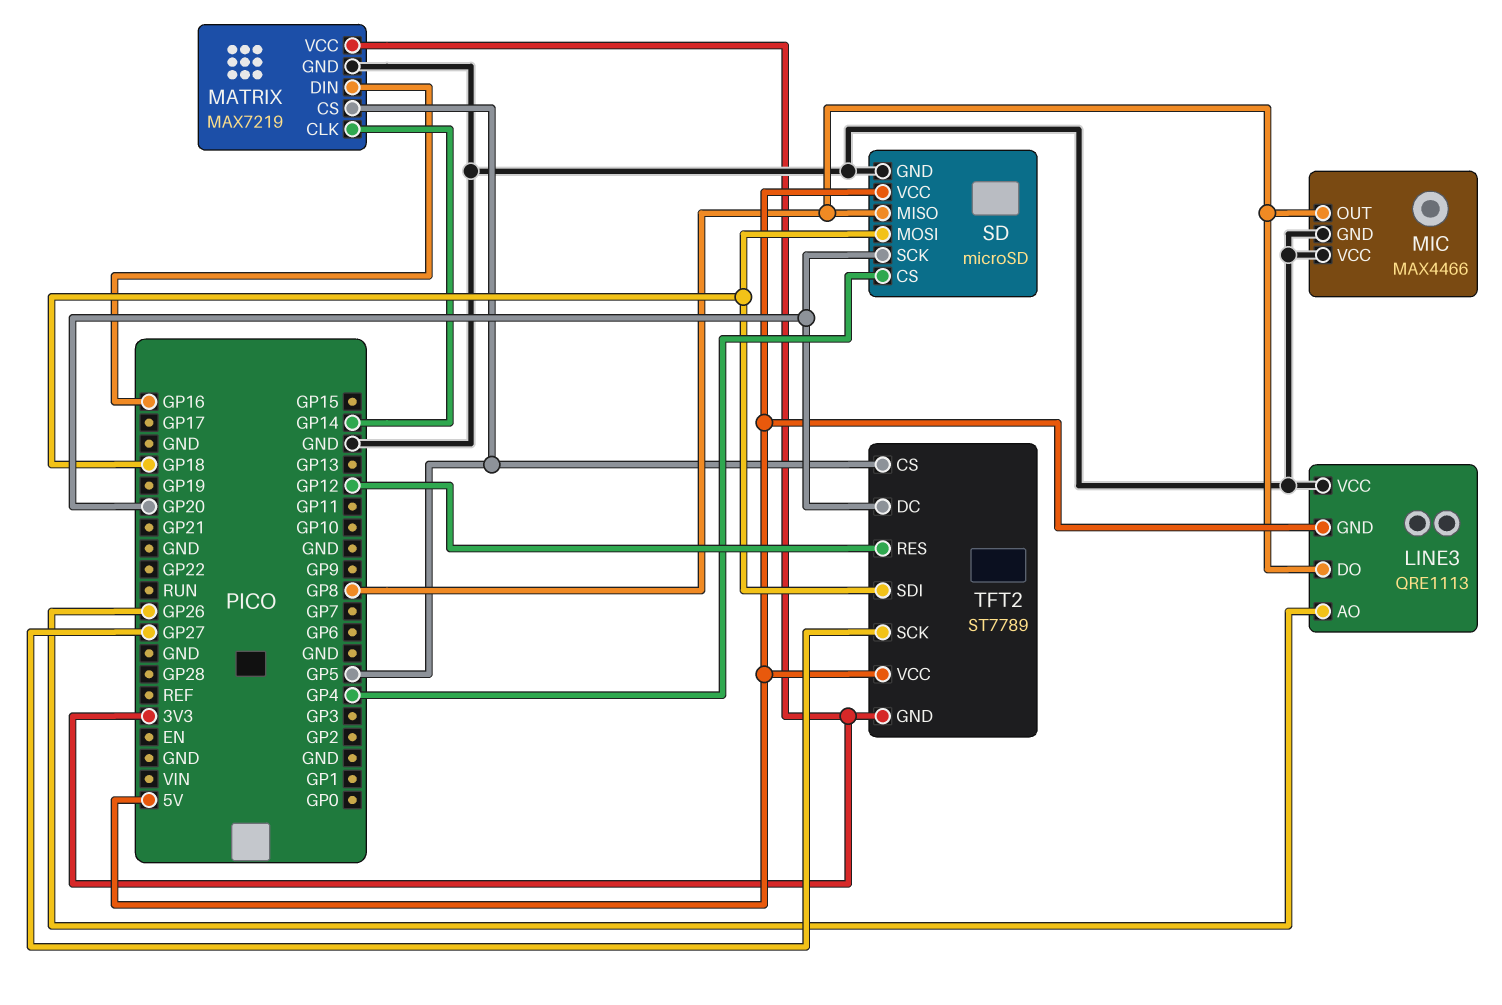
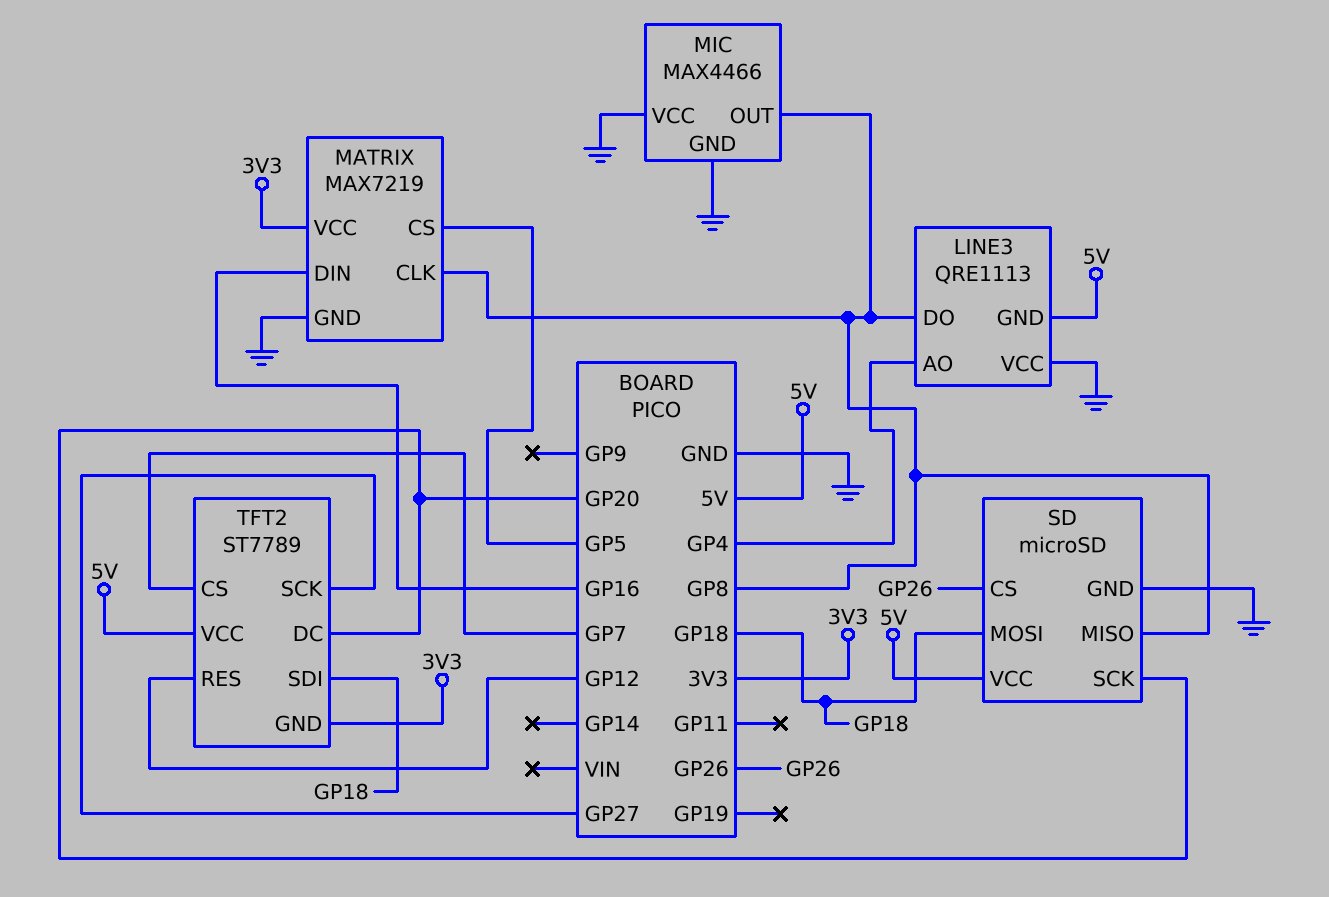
LINE3 pin AO: GP26 -> GP4
MATRIX pin CLK: GP14 -> GP8
SD pin CS: GP4 -> GP26
TFT2 pin CS: GP5 -> GP7

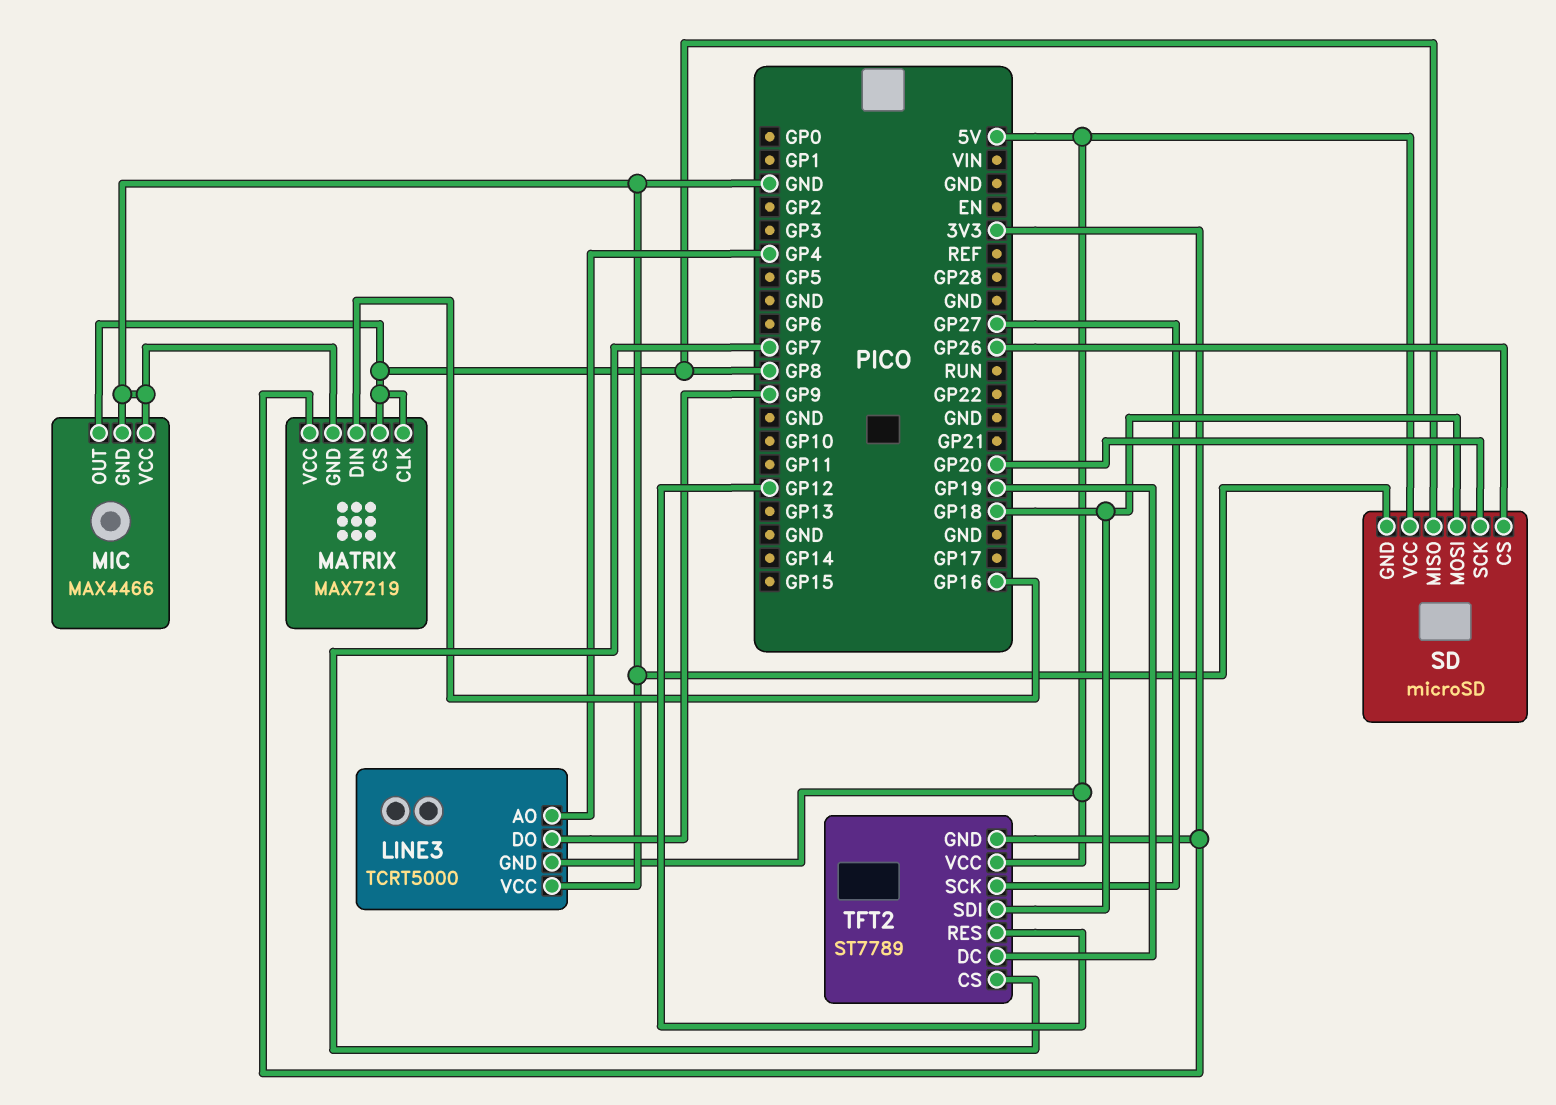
LINE3: QRE1113 -> TCRT5000
LINE3 pin DO: GP8 -> GP9
MATRIX pin CS: GP5 -> GP8
TFT2 pin DC: GP20 -> GP19

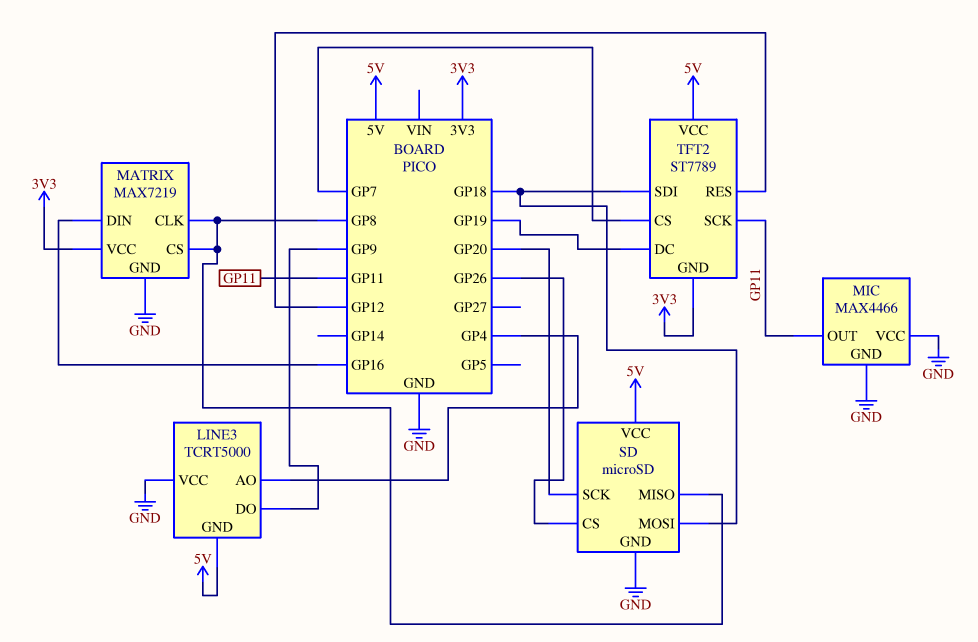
MIC pin OUT: GP8 -> GP11
TFT2 pin SCK: GP27 -> GP11

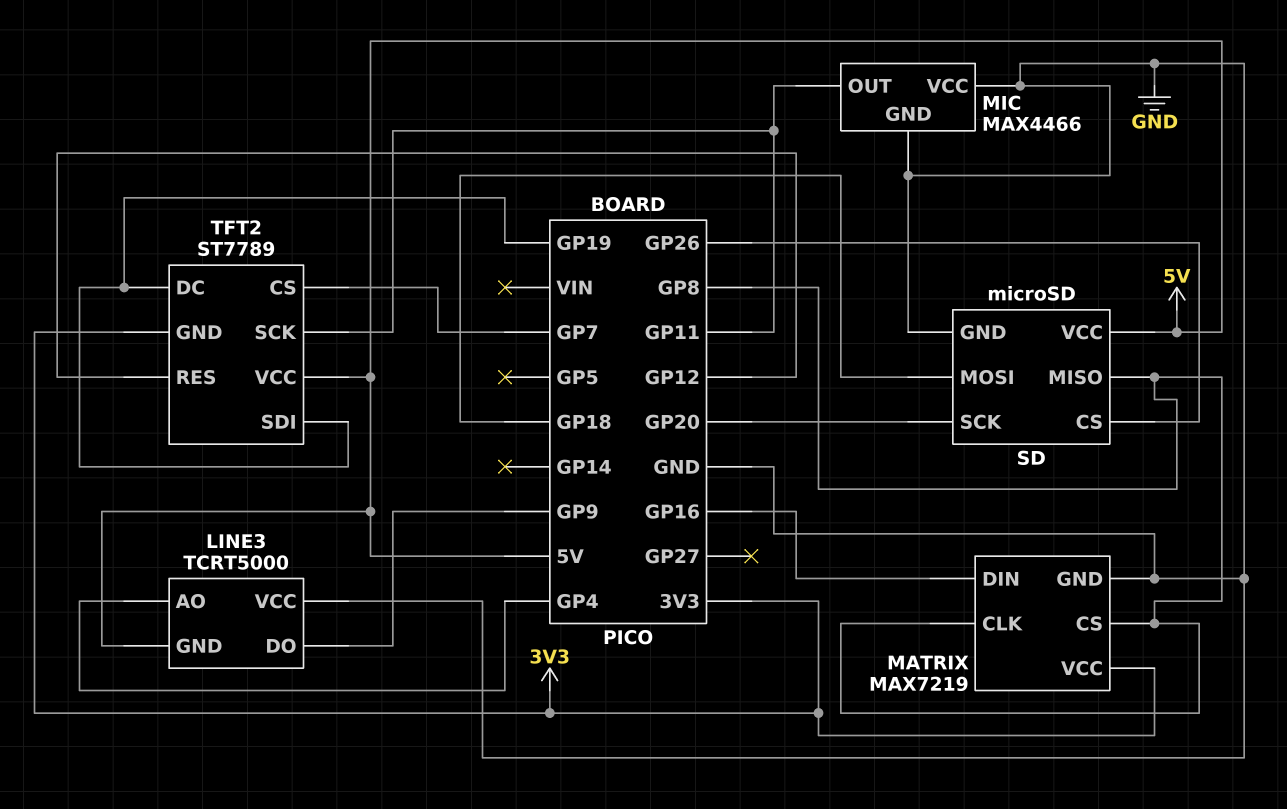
TFT2 pin SDI: GP18 -> GP19

